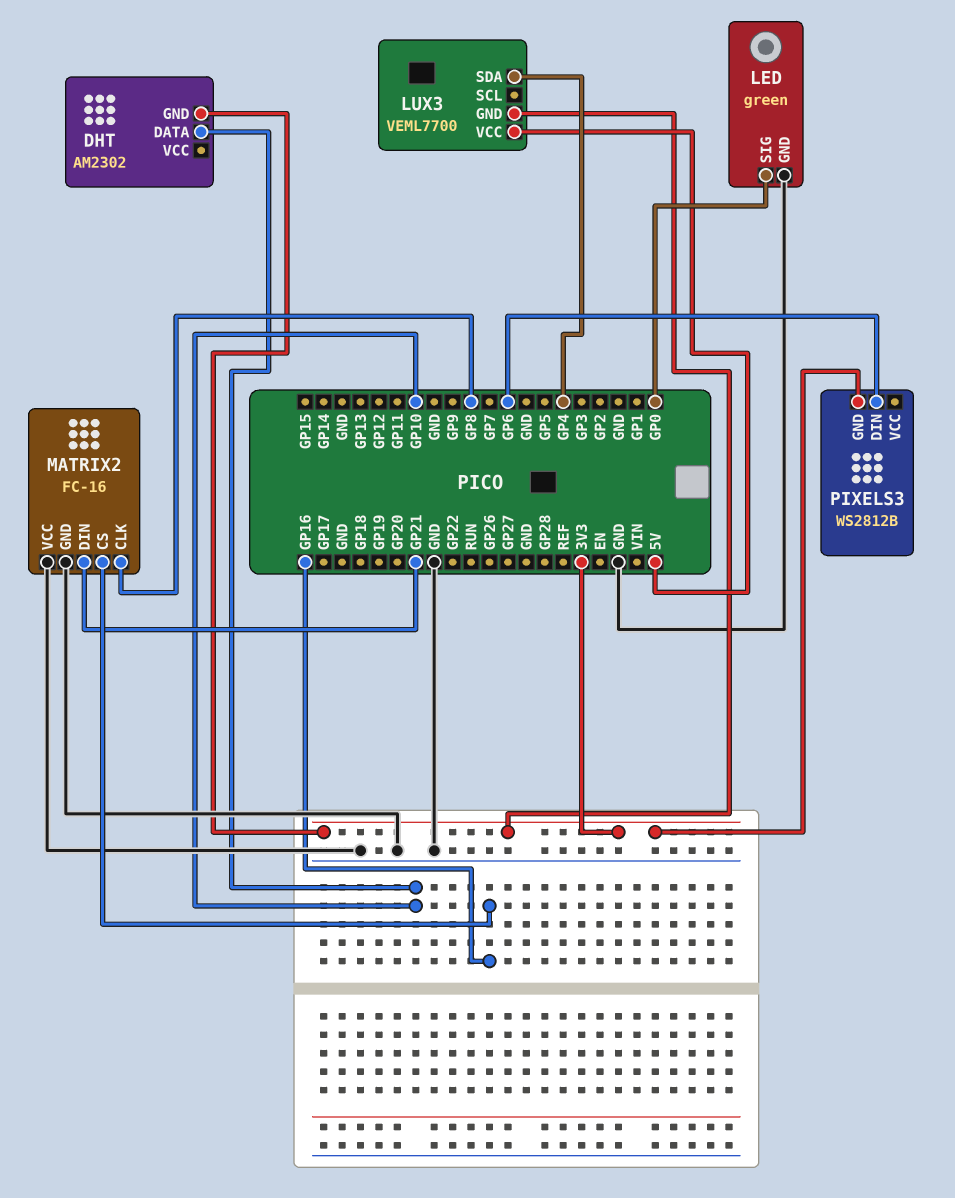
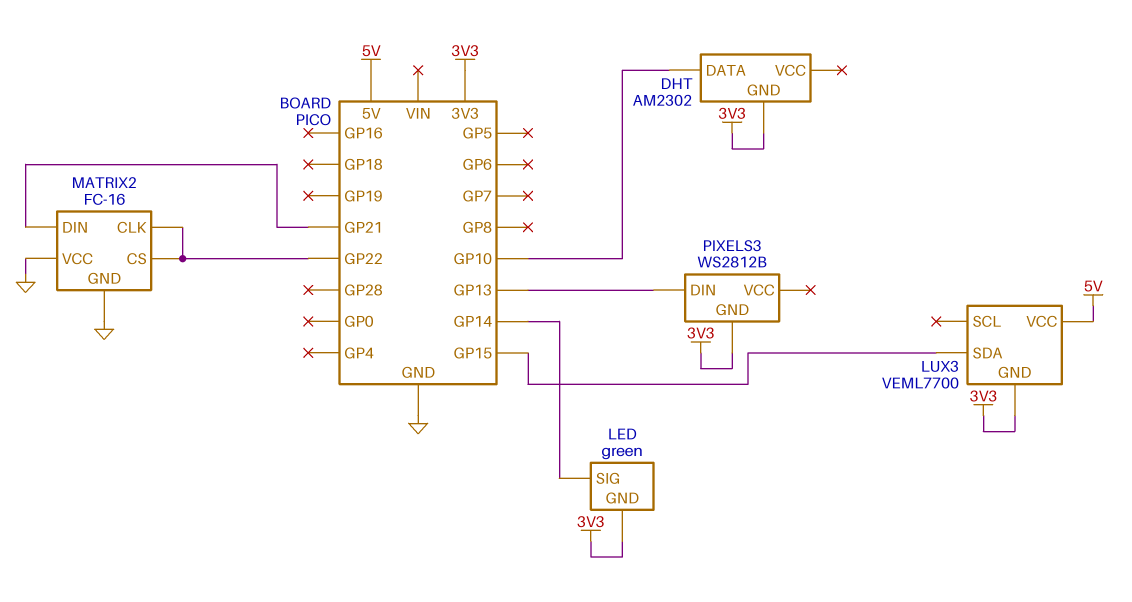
LED pin GND: GND -> 3V3
LED pin SIG: GP0 -> GP14
LUX3 pin SDA: GP4 -> GP15
MATRIX2 pin CLK: GP8 -> GP22
MATRIX2 pin CS: GP16 -> GP22
PIXELS3 pin DIN: GP6 -> GP13

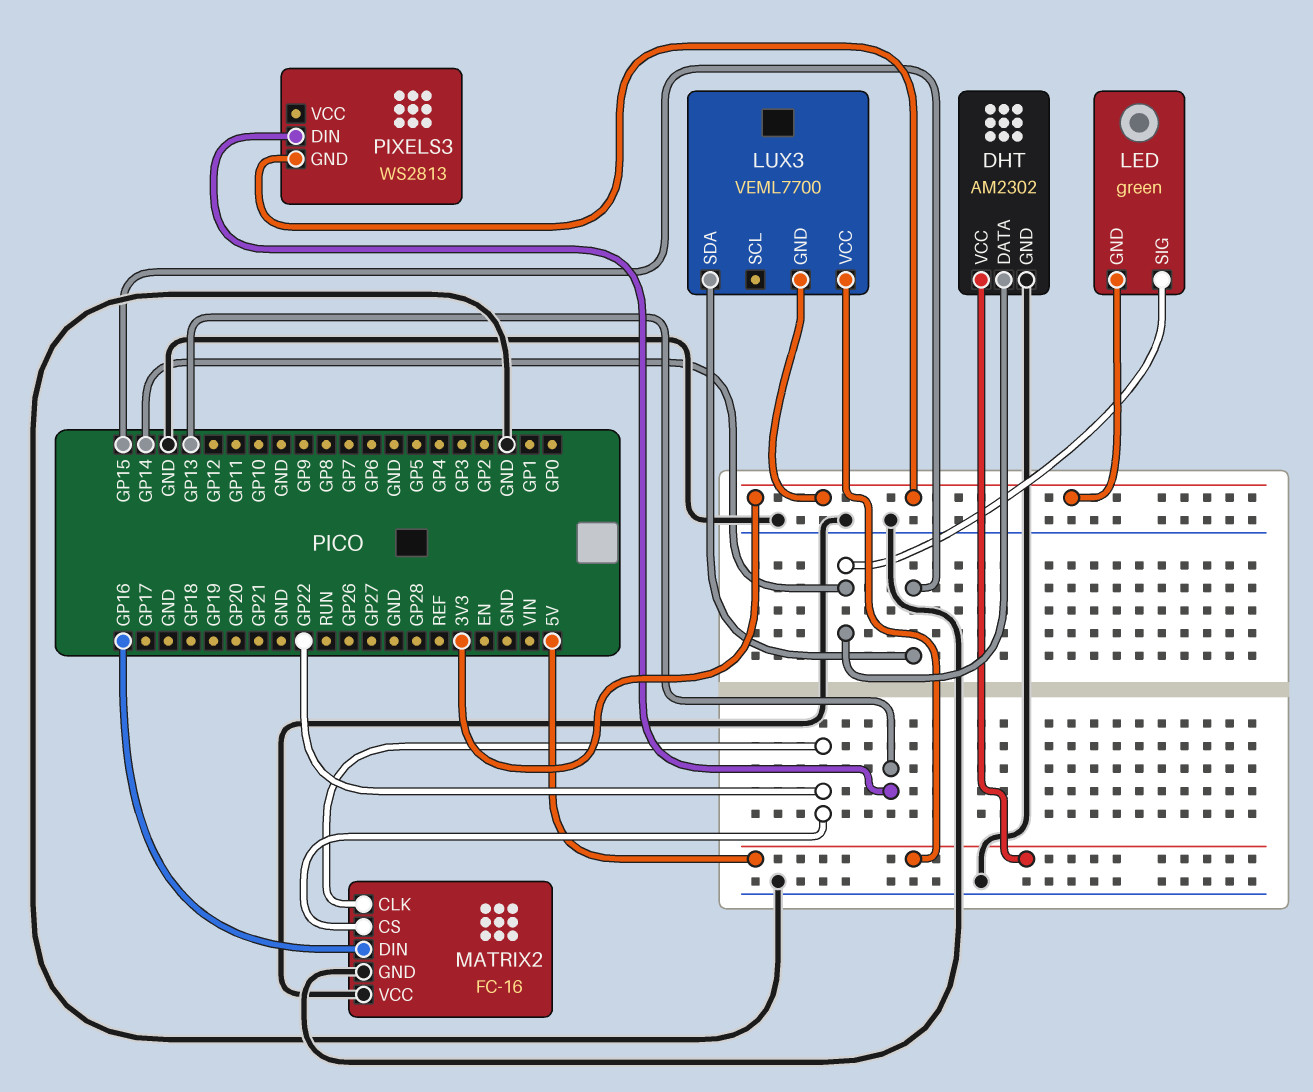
DHT pin DATA: GP10 -> GP14
DHT pin GND: 3V3 -> GND
DHT pin VCC: none -> 5V
MATRIX2 pin DIN: GP21 -> GP16
PIXELS3: WS2812B -> WS2813

